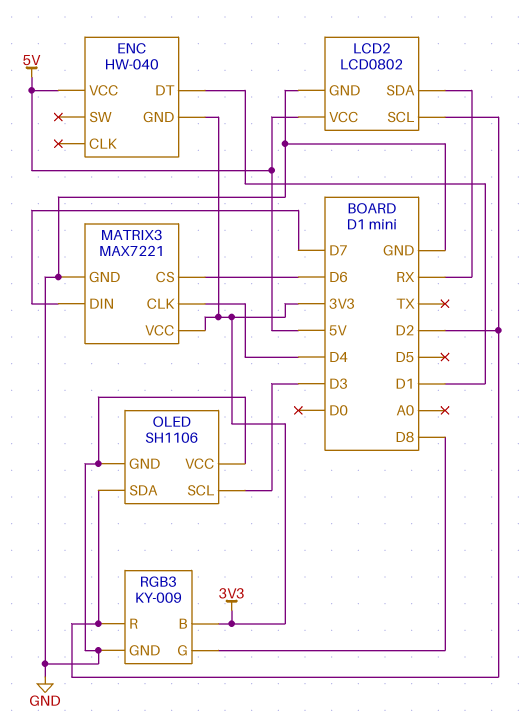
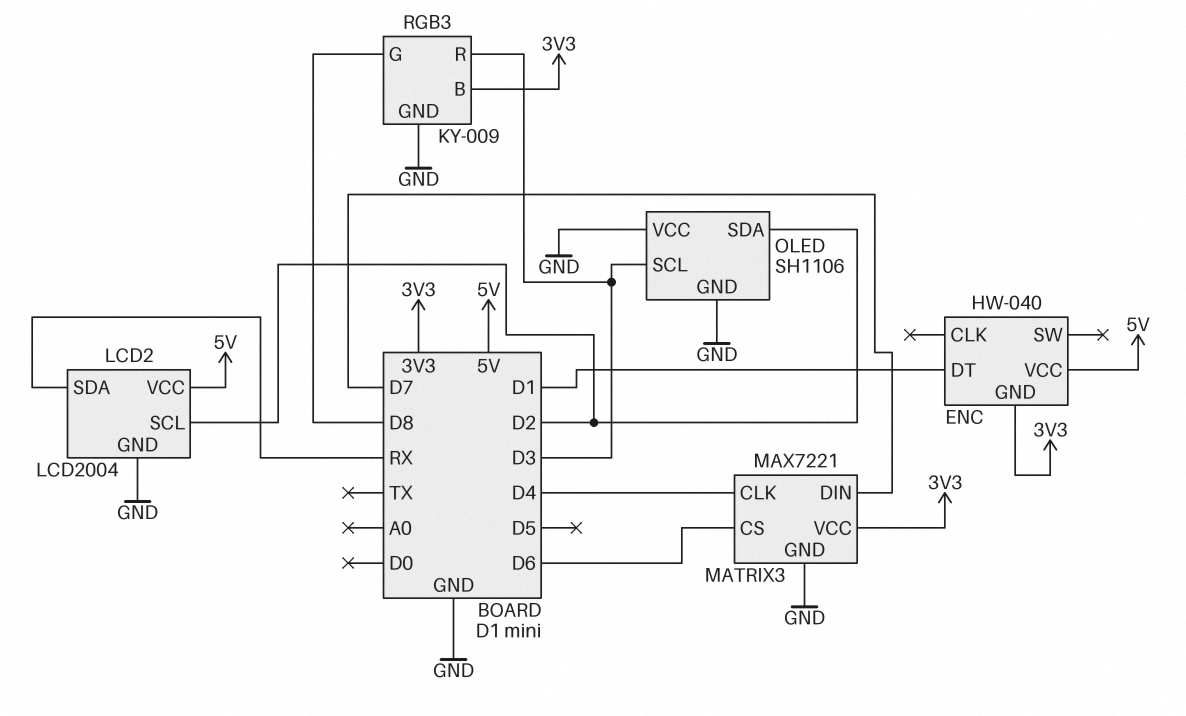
LCD2: LCD0802 -> LCD2004
RGB3 pin R: D2 -> D3

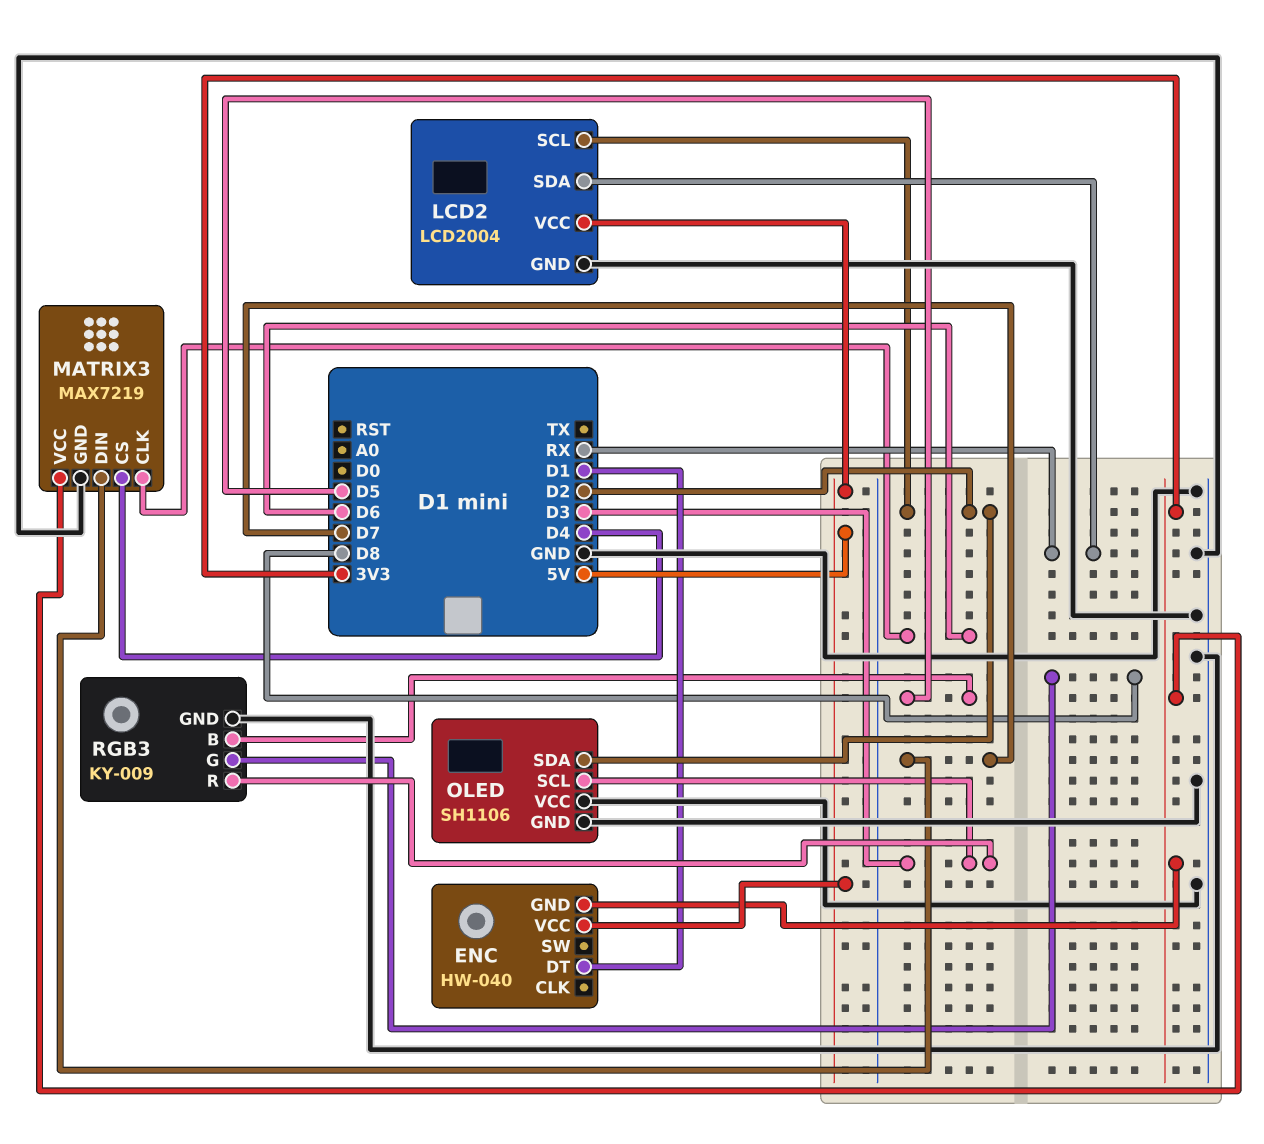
MATRIX3: MAX7221 -> MAX7219
MATRIX3 pin CLK: D4 -> D6
MATRIX3 pin CS: D6 -> D4
RGB3 pin B: 3V3 -> D5

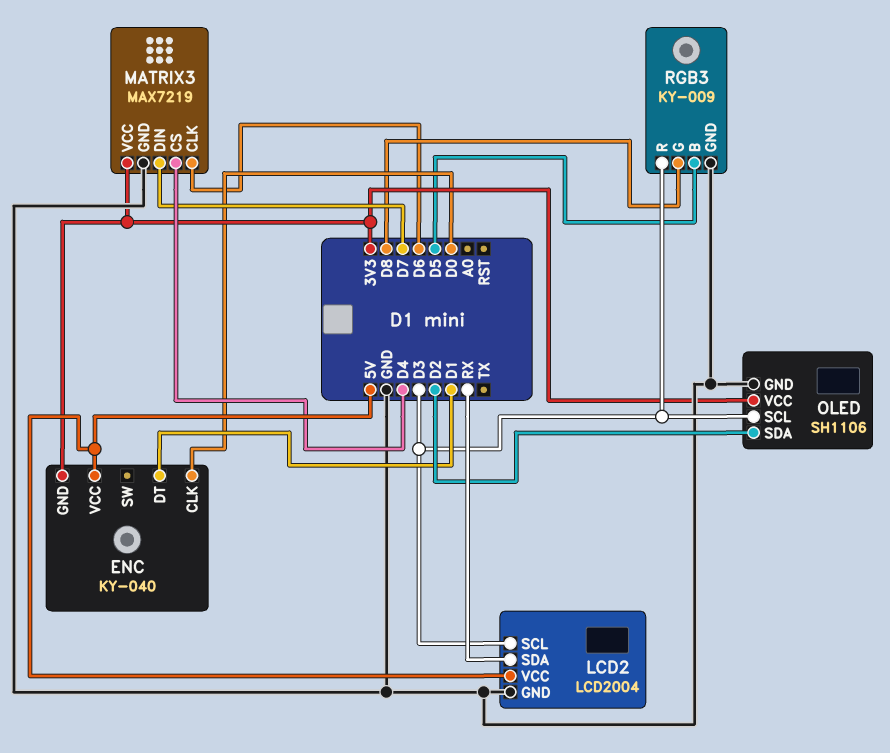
ENC: HW-040 -> KY-040
ENC pin CLK: none -> D0
LCD2 pin SCL: D2 -> D3
OLED pin VCC: GND -> 3V3

